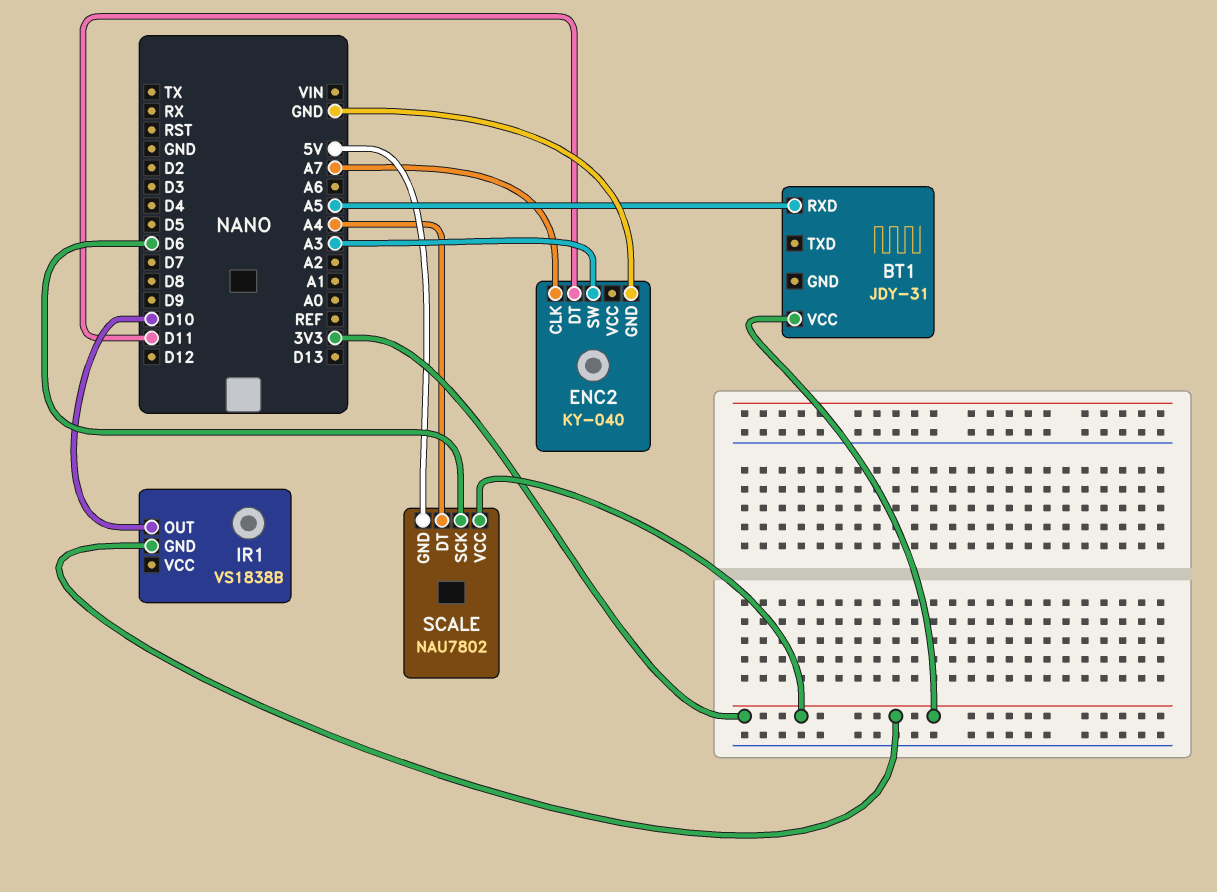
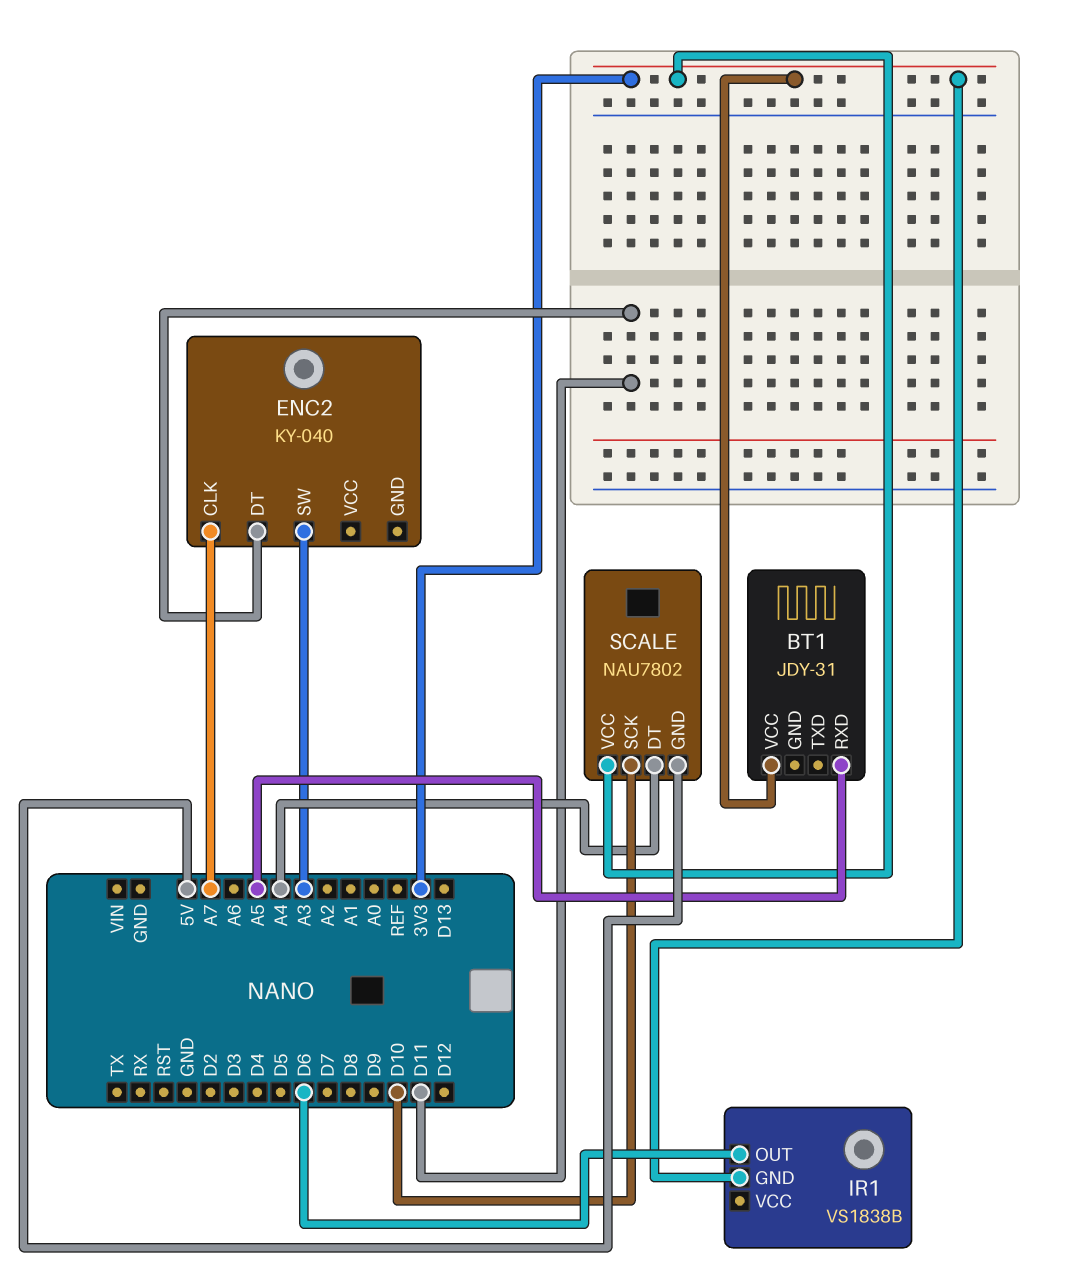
ENC2 pin GND: GND -> none
IR1 pin OUT: D10 -> D6
SCALE pin SCK: D6 -> D10

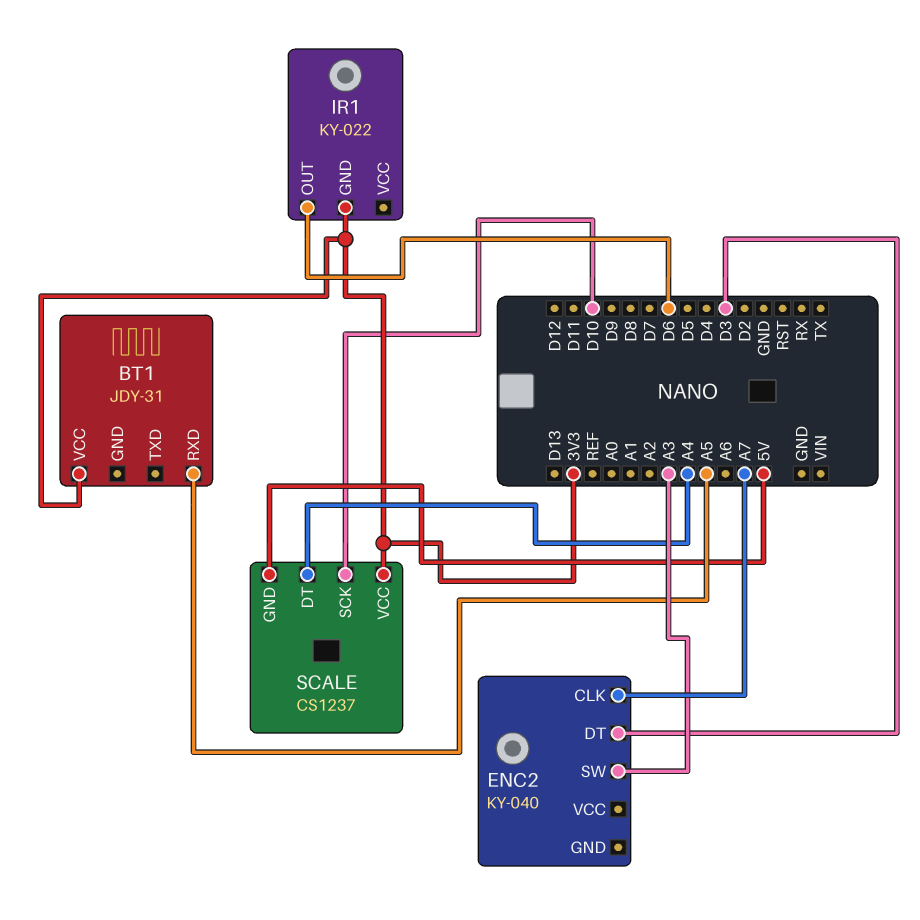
ENC2 pin DT: D11 -> D3
IR1: VS1838B -> KY-022
SCALE: NAU7802 -> CS1237

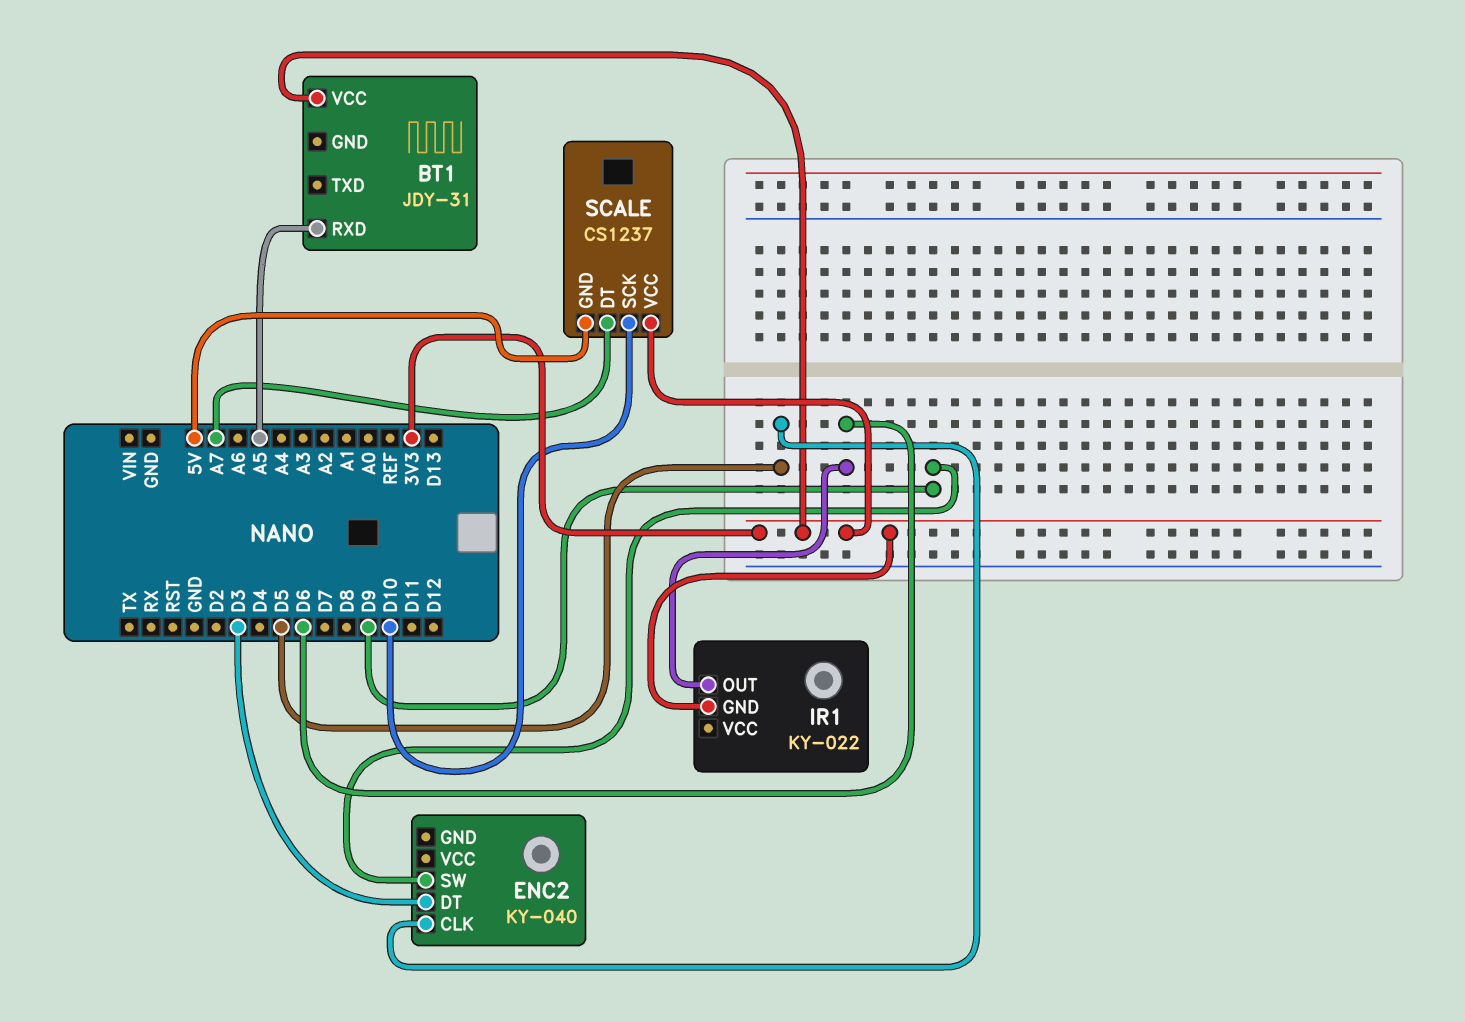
ENC2 pin CLK: A7 -> D5
ENC2 pin SW: A3 -> D9
SCALE pin DT: A4 -> A7

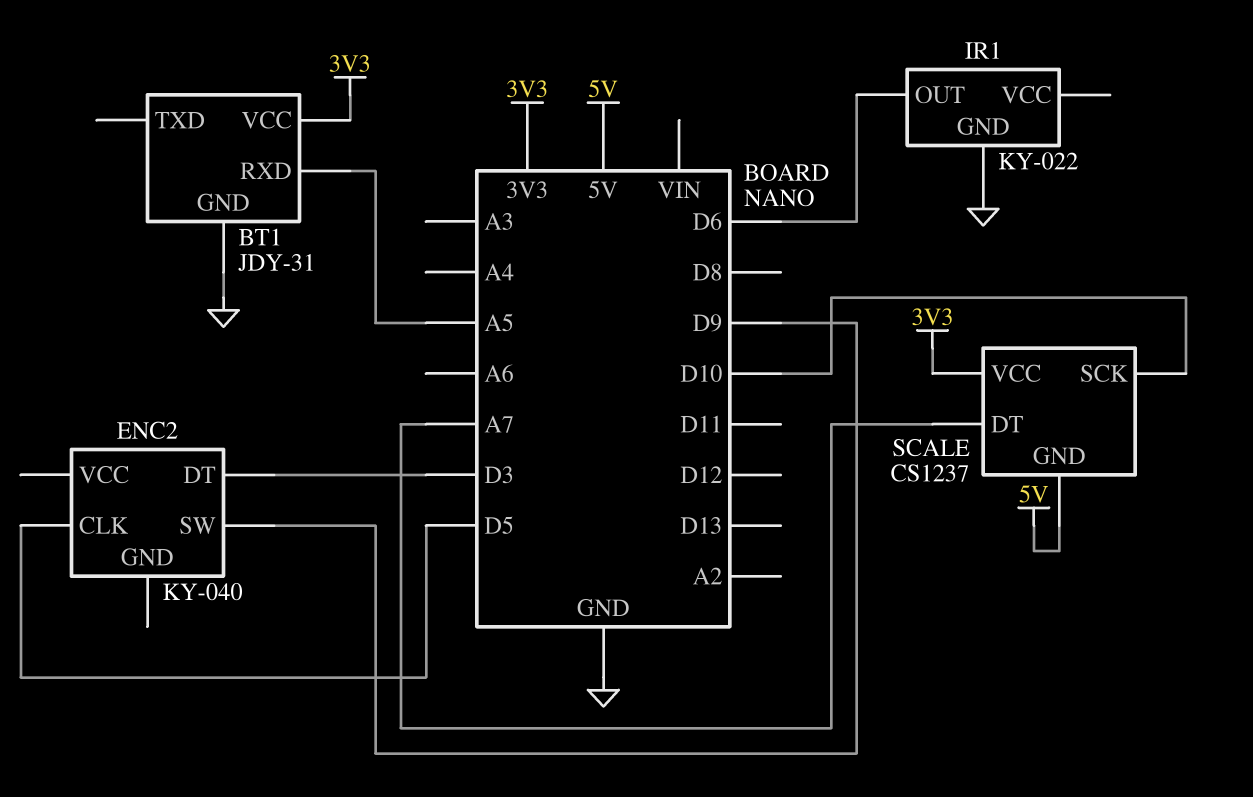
BT1 pin GND: none -> GND
IR1 pin GND: 3V3 -> GND

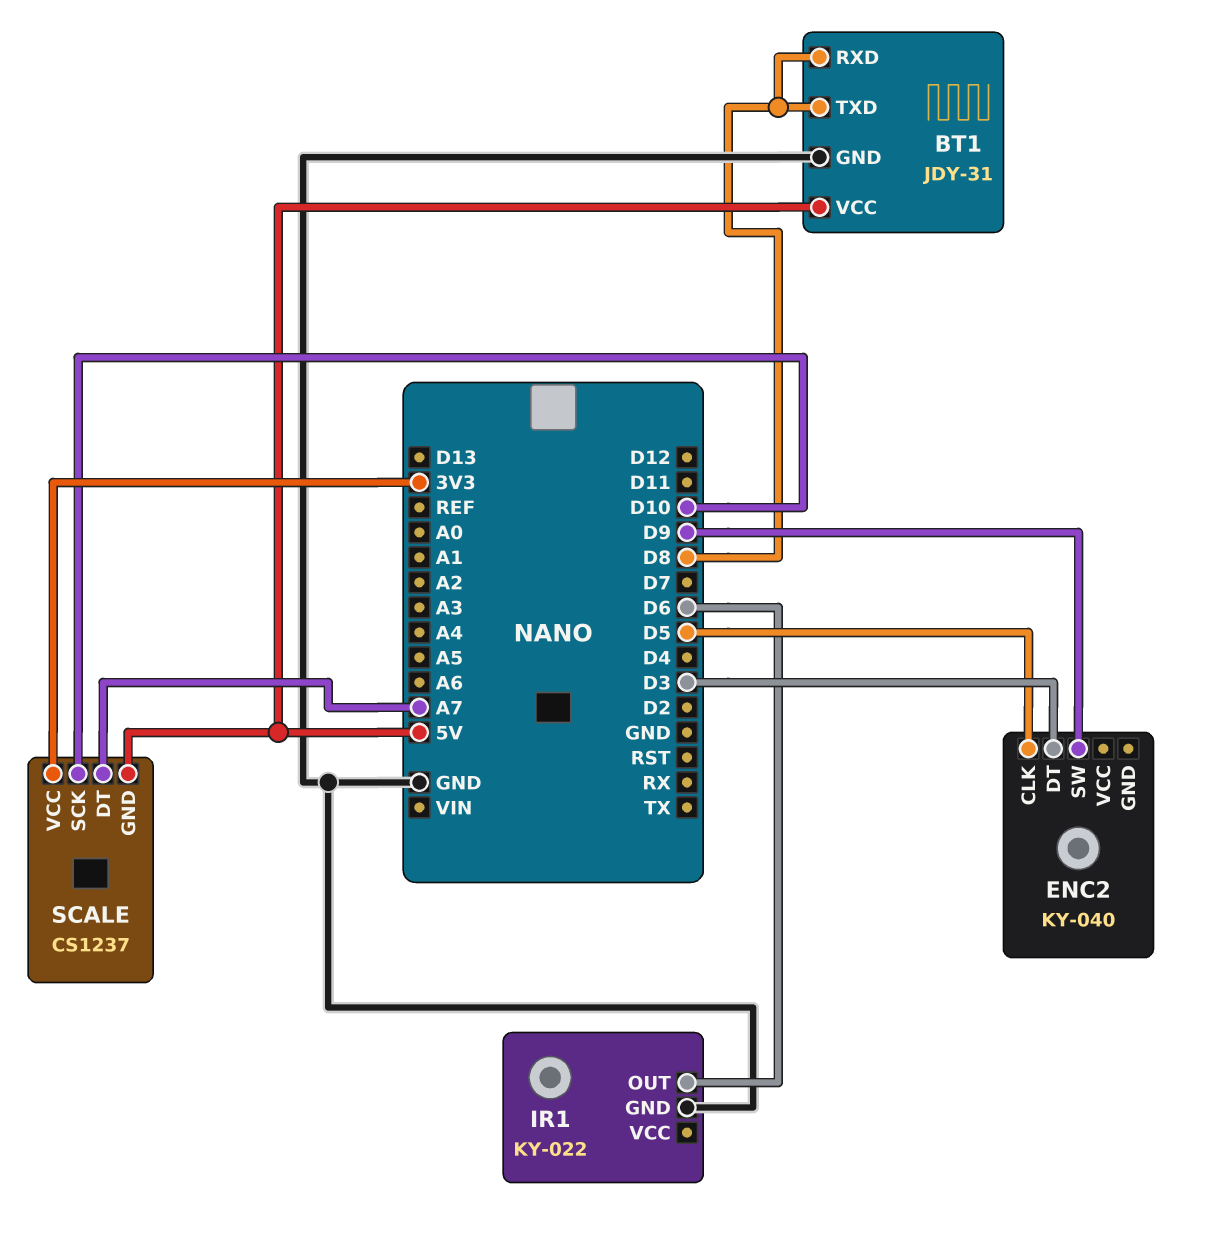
BT1 pin RXD: A5 -> D8
BT1 pin TXD: none -> D8
BT1 pin VCC: 3V3 -> 5V

